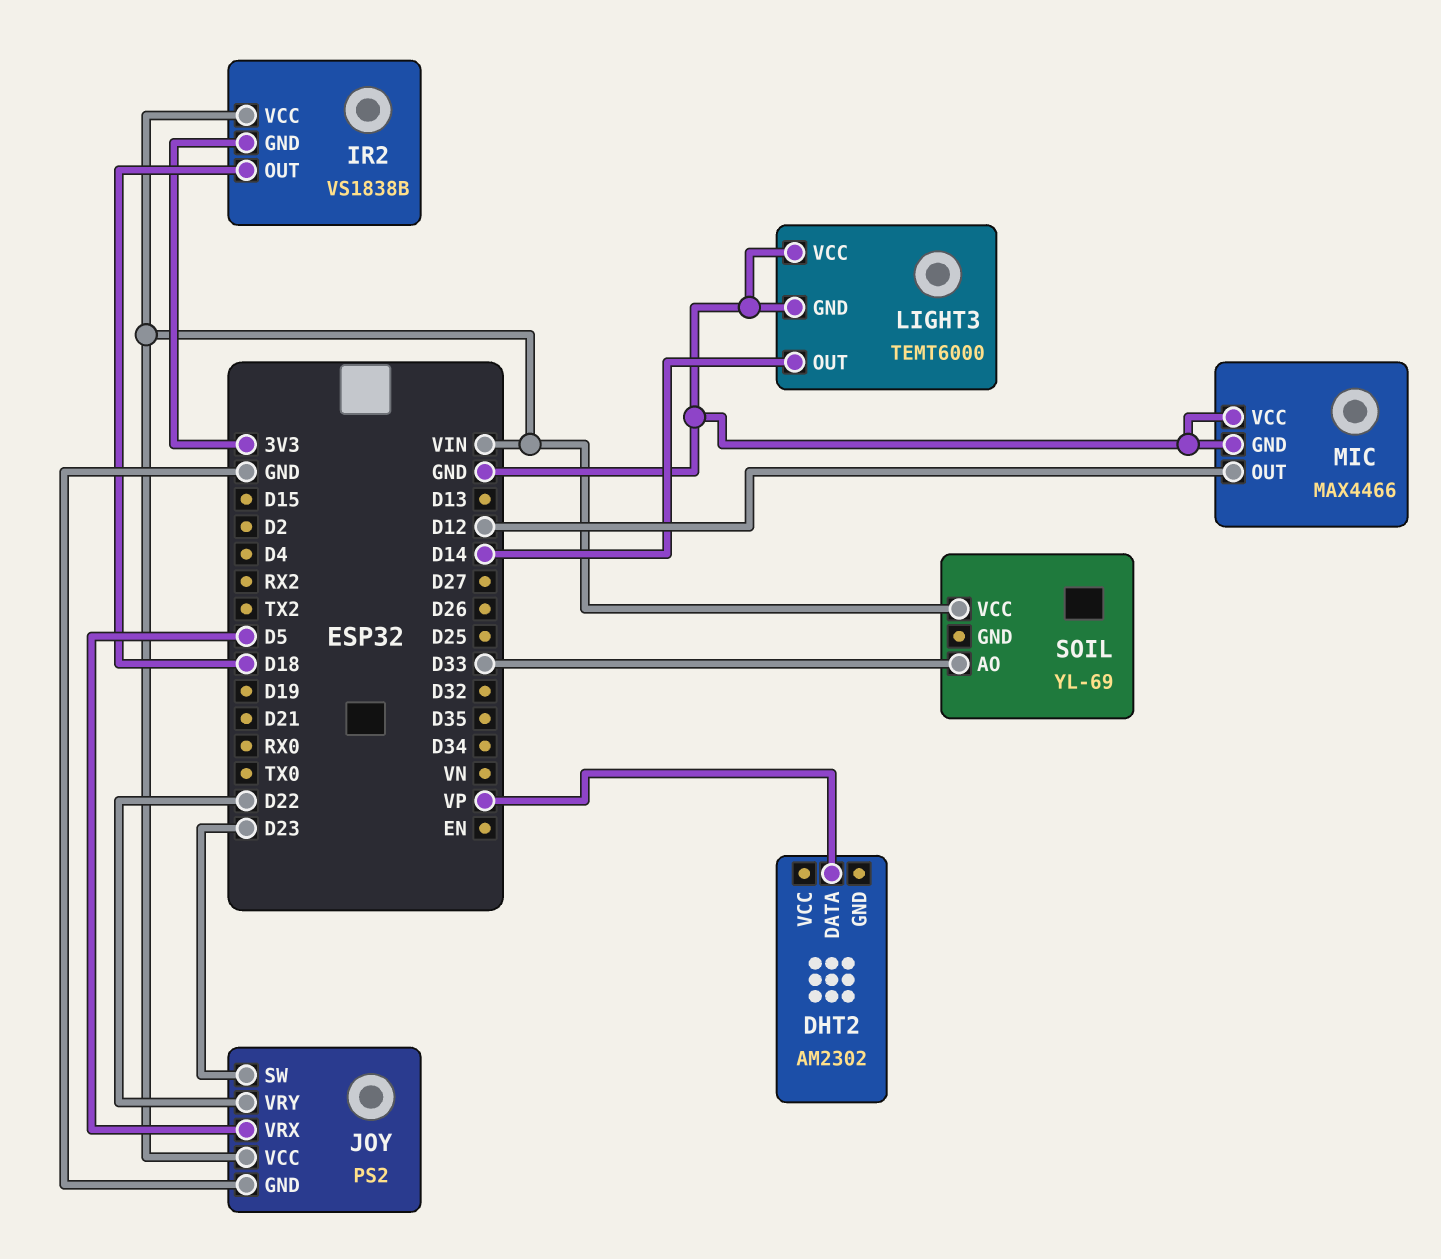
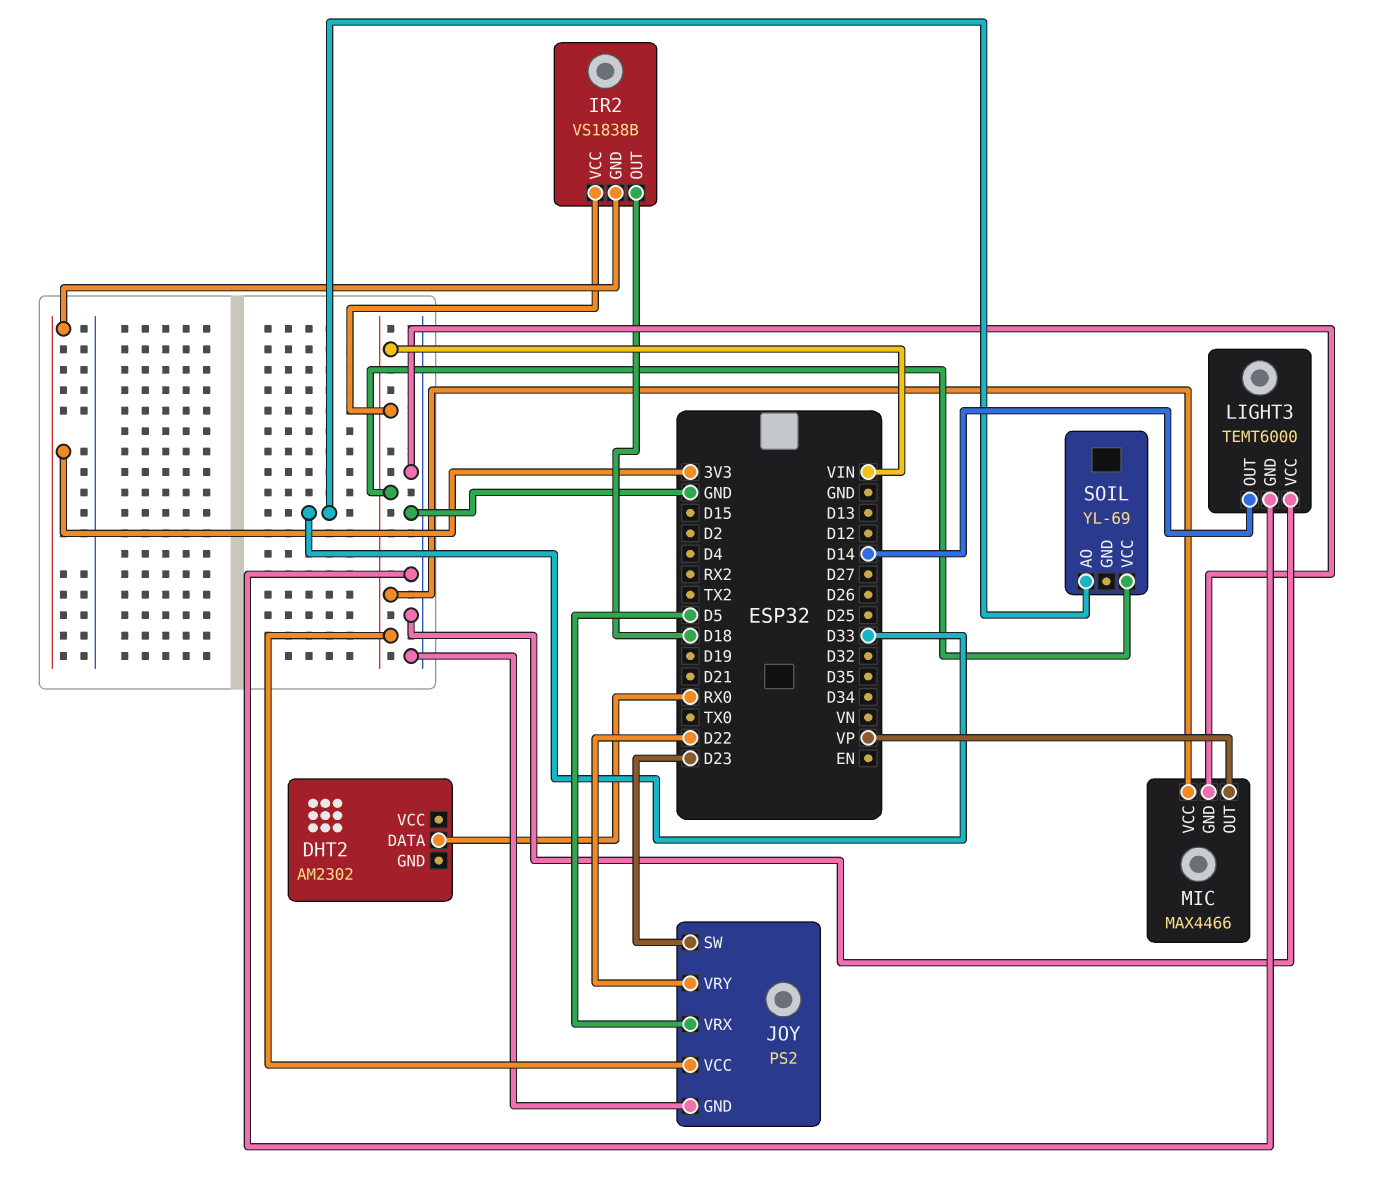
DHT2 pin DATA: VP -> RX0
MIC pin OUT: D12 -> VP
MIC pin VCC: GND -> VIN

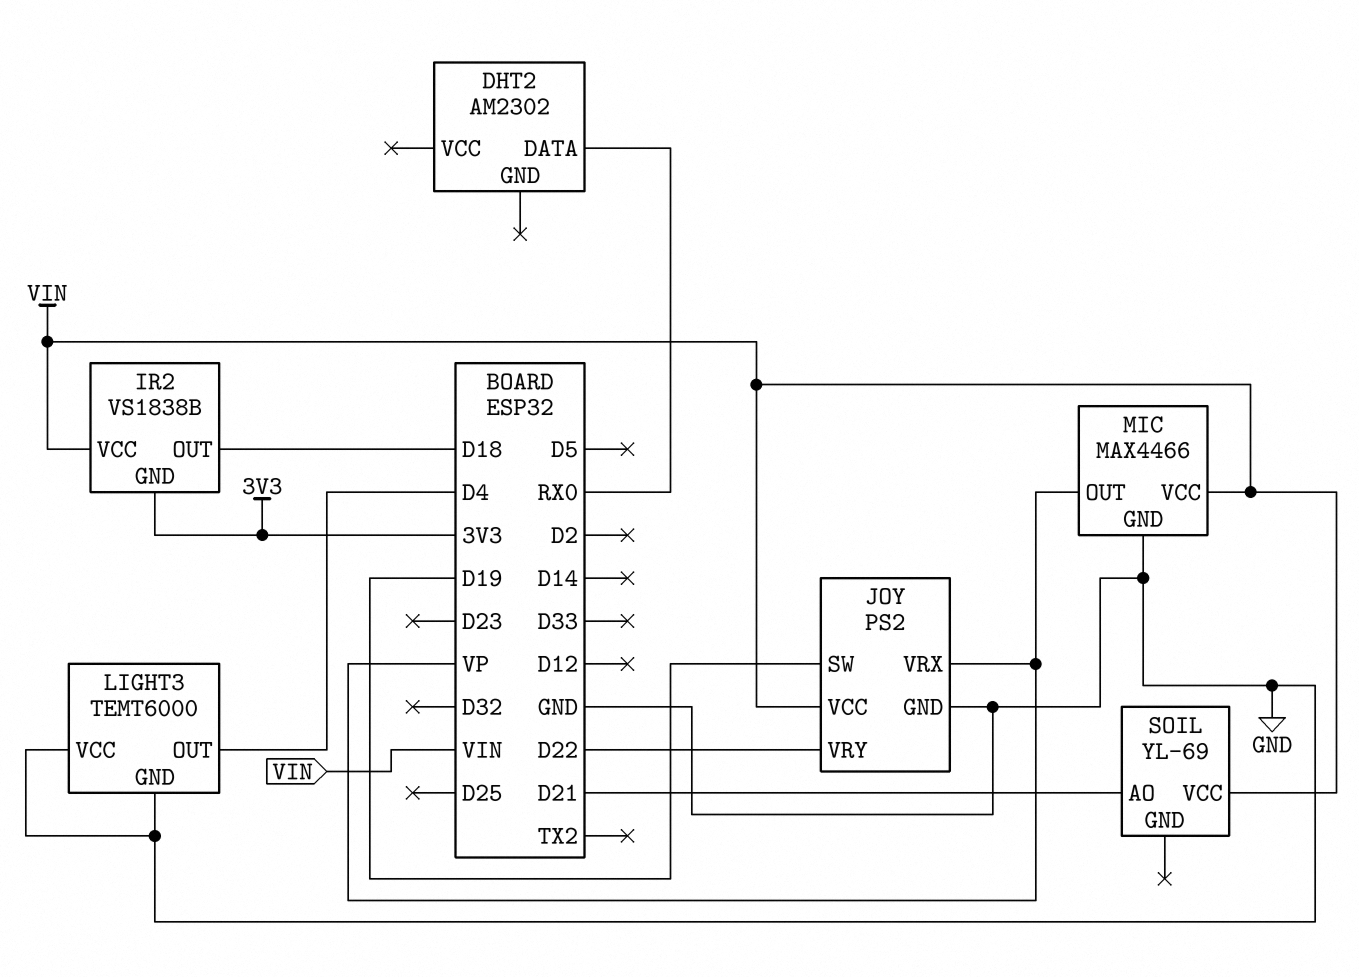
JOY pin SW: D23 -> D19
JOY pin VRX: D5 -> VP
LIGHT3 pin OUT: D14 -> D4
SOIL pin AO: D33 -> D21

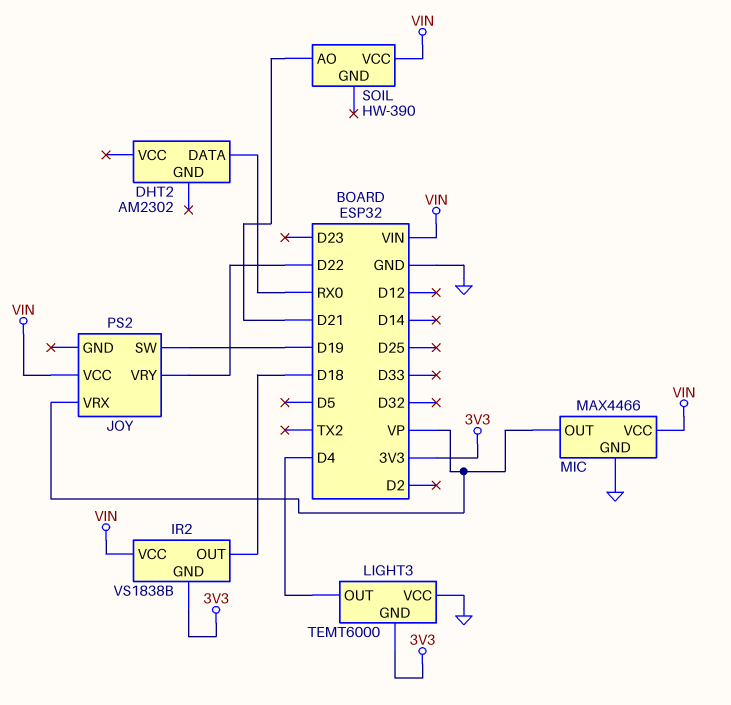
JOY pin GND: GND -> none
LIGHT3 pin GND: GND -> 3V3
SOIL: YL-69 -> HW-390

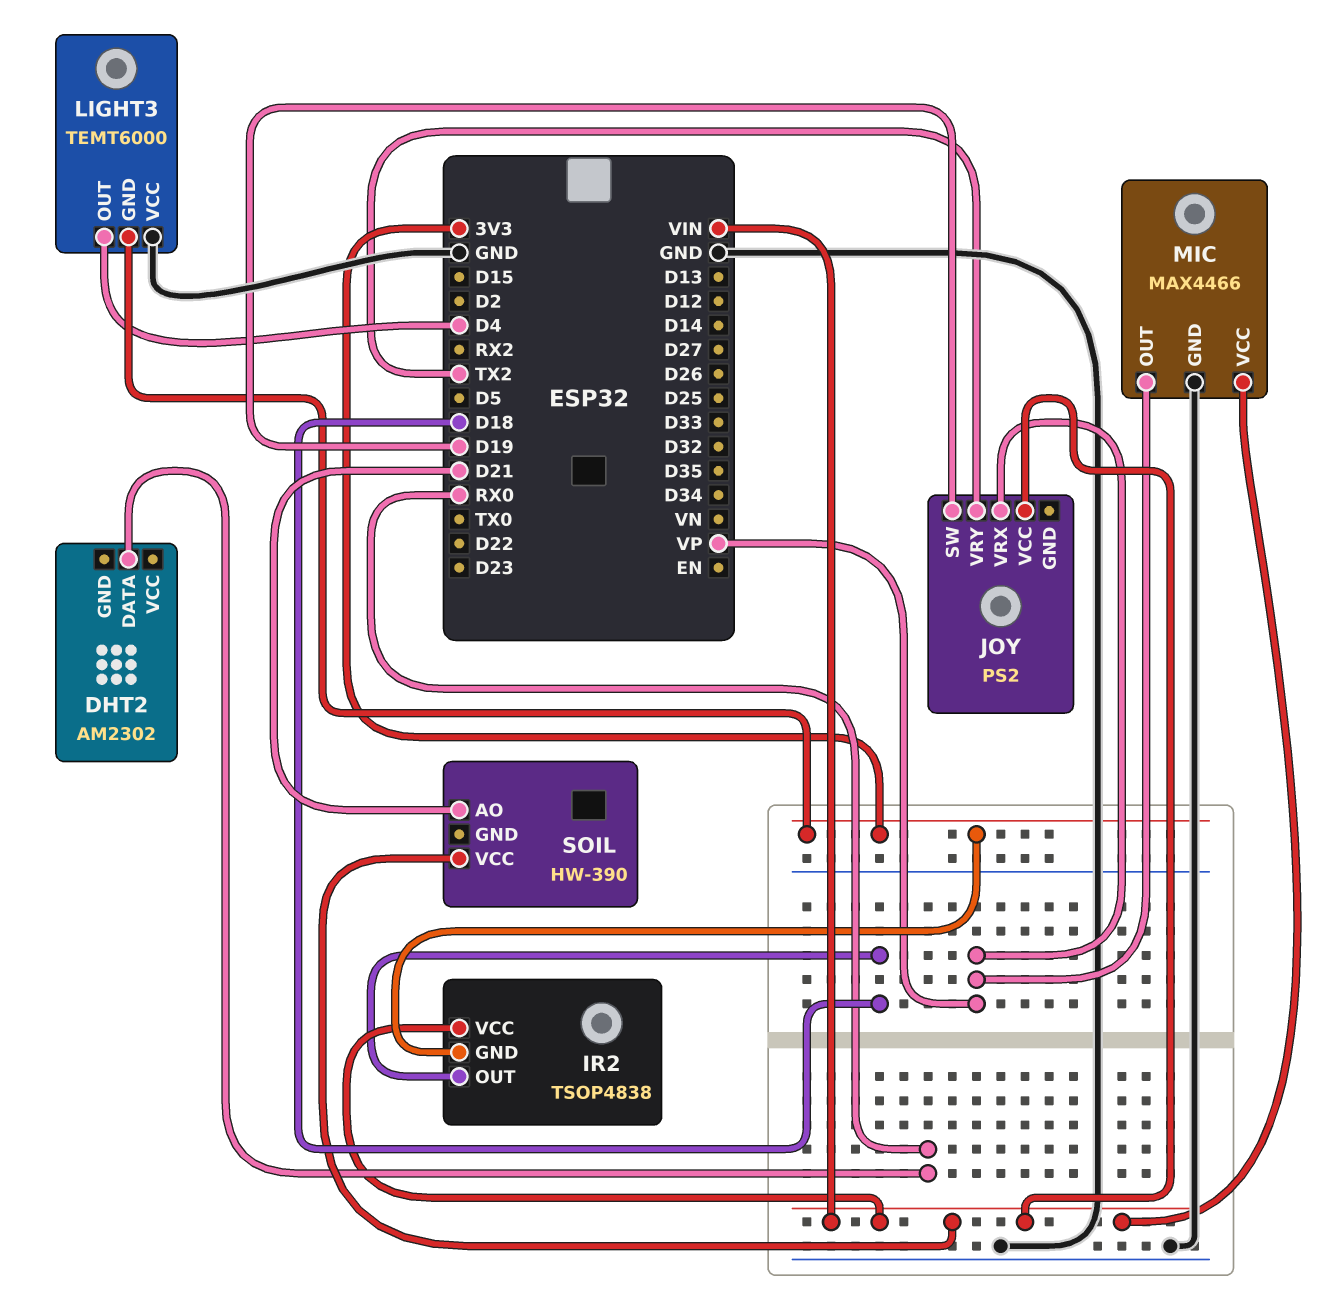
IR2: VS1838B -> TSOP4838
JOY pin VRY: D22 -> TX2

